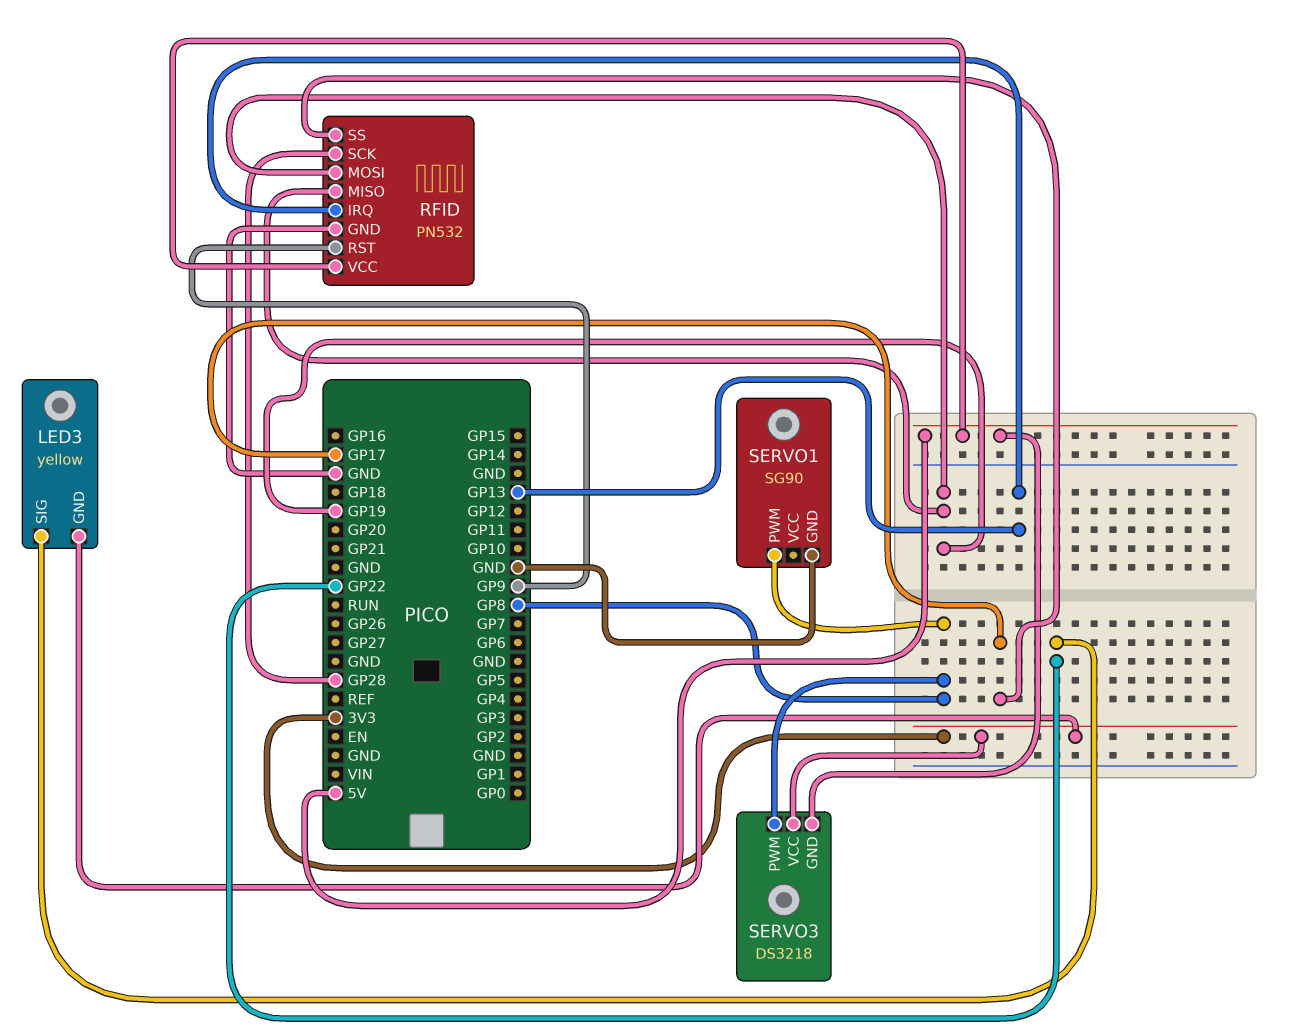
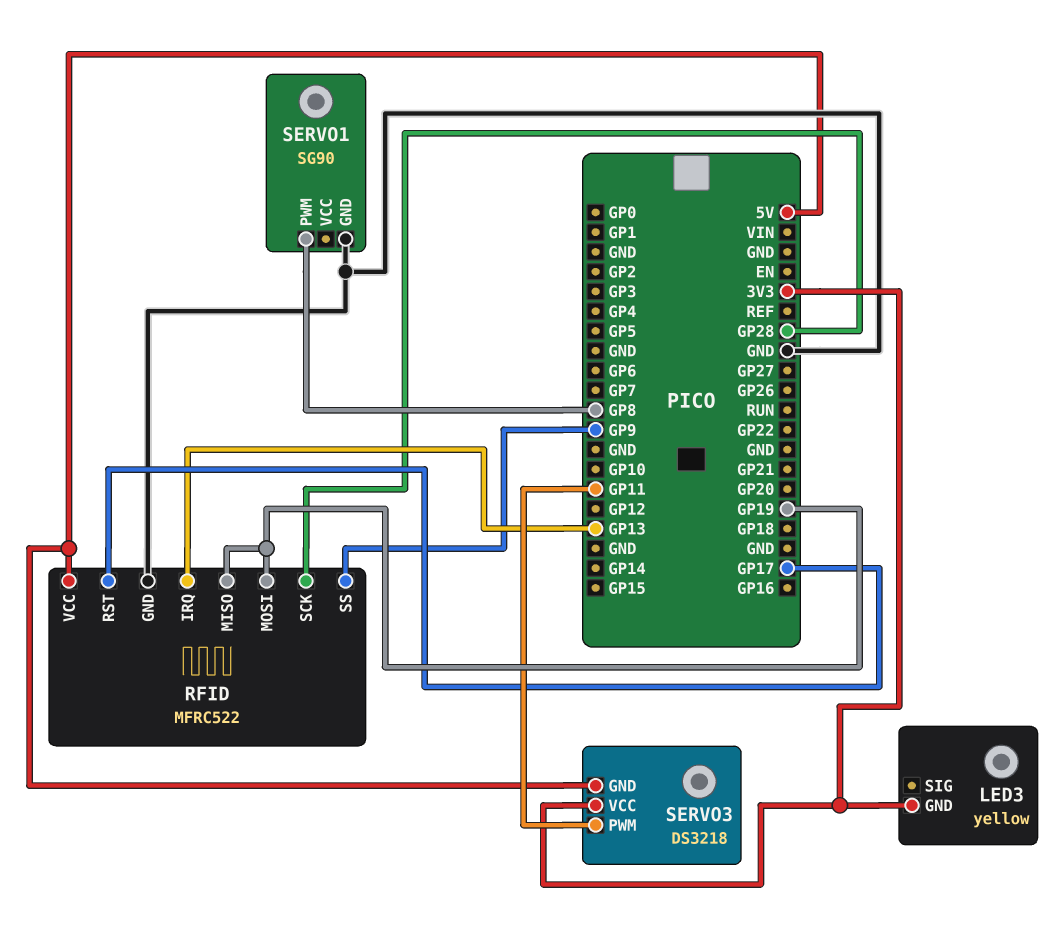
LED3 pin SIG: GP22 -> none
RFID: PN532 -> MFRC522
RFID pin RST: GP9 -> GP17
RFID pin SS: GP17 -> GP9
SERVO3 pin PWM: GP8 -> GP11

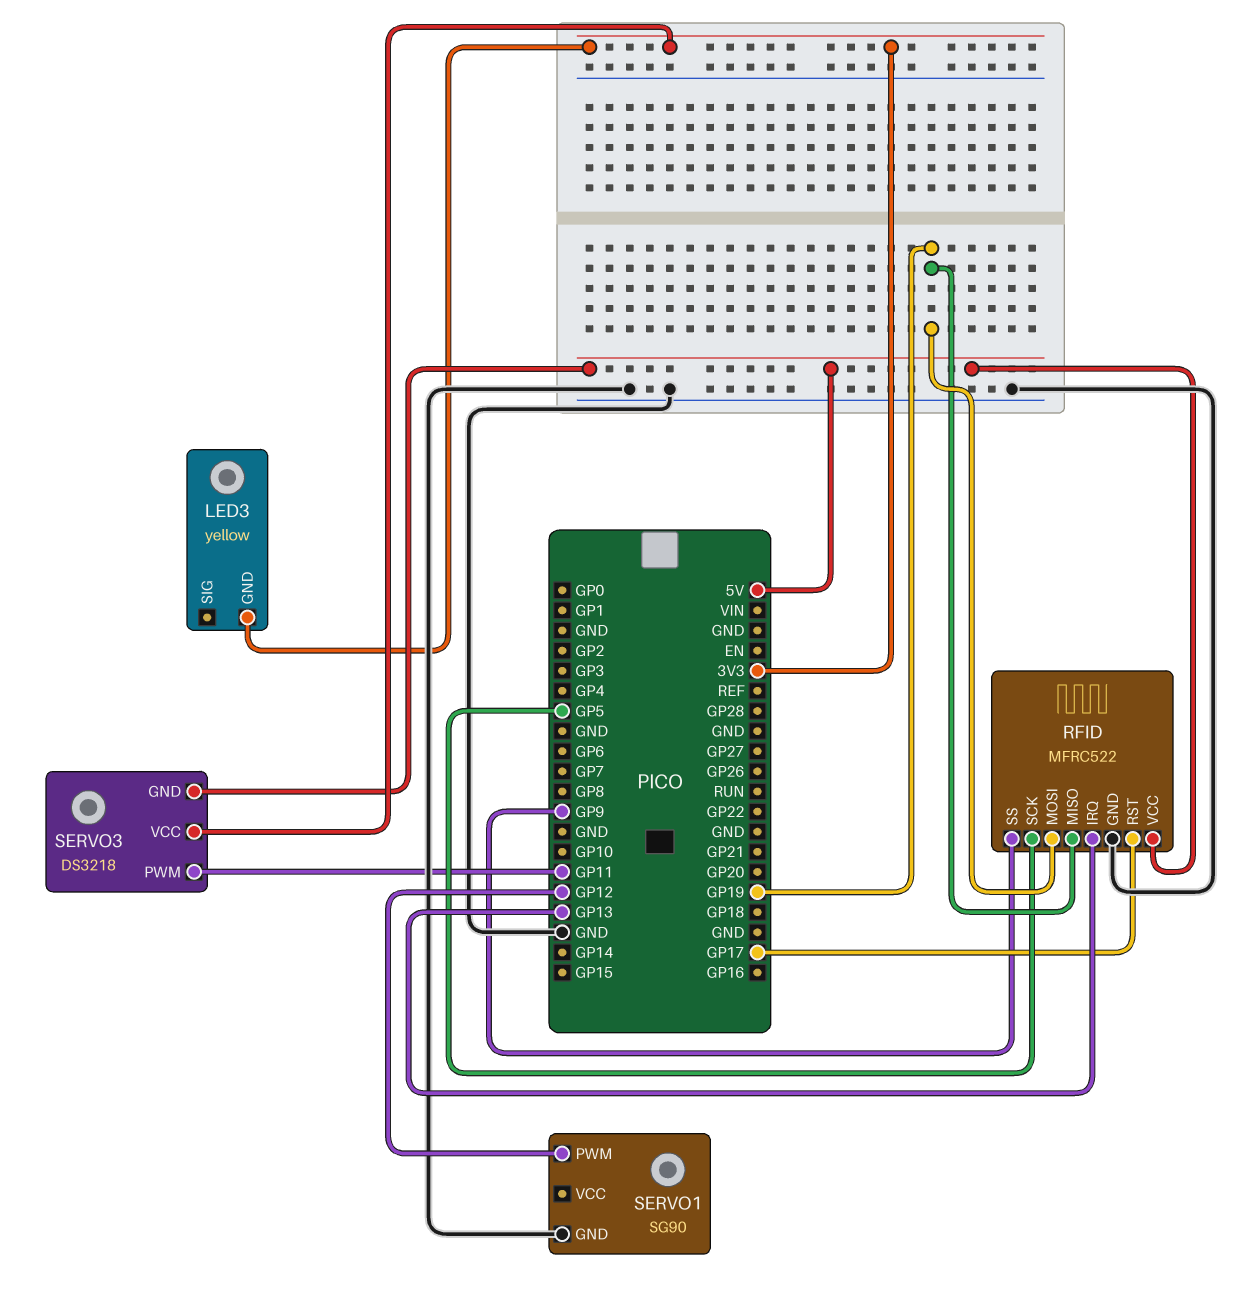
RFID pin SCK: GP28 -> GP5
SERVO1 pin PWM: GP8 -> GP12

